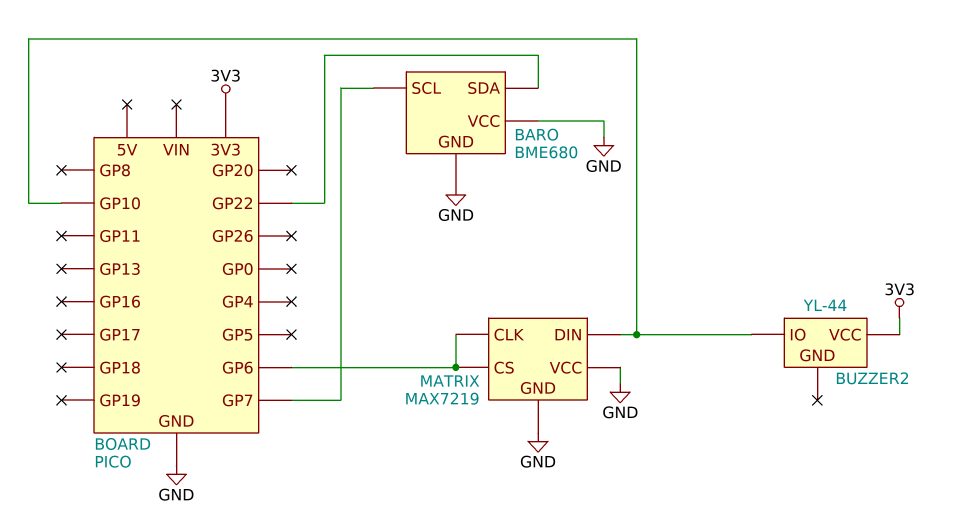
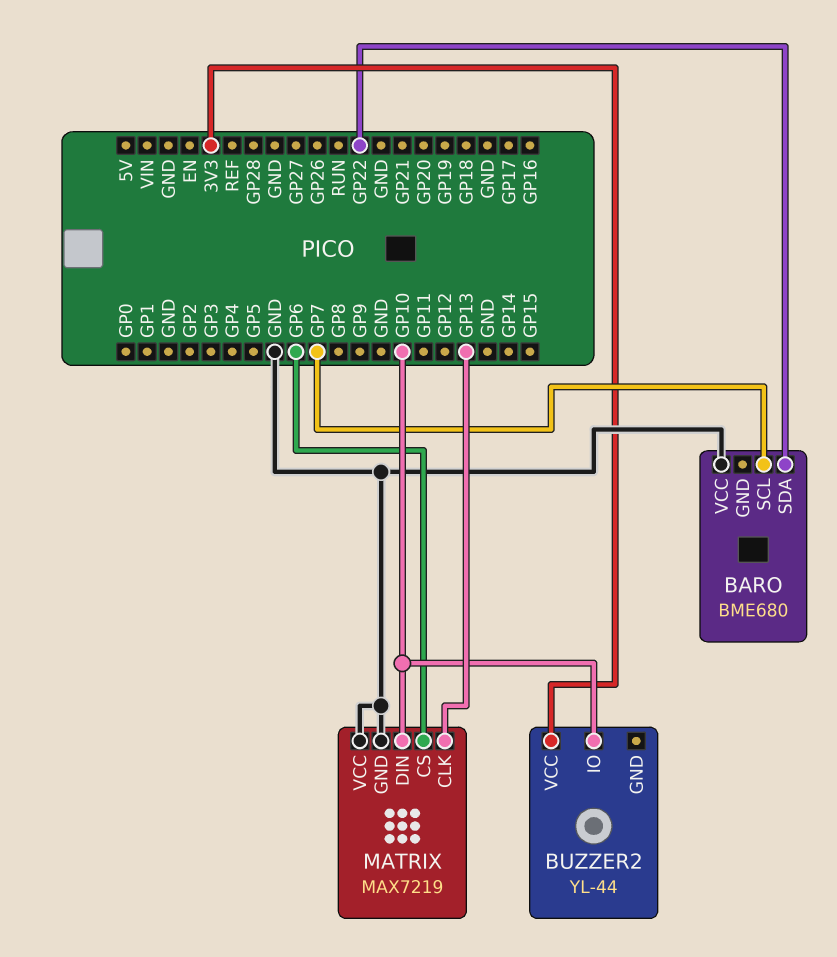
BARO pin GND: GND -> none
MATRIX pin CLK: GP6 -> GP13

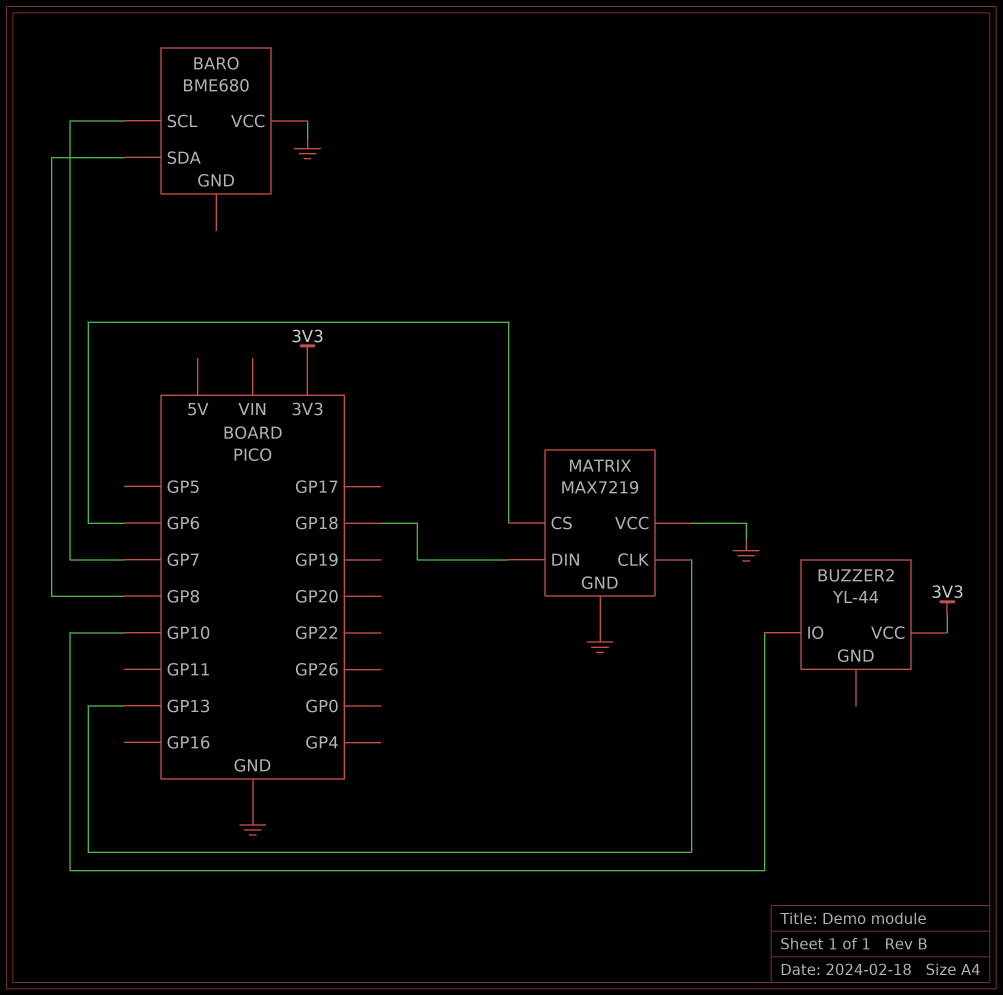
BARO pin SDA: GP22 -> GP8
MATRIX pin DIN: GP10 -> GP18

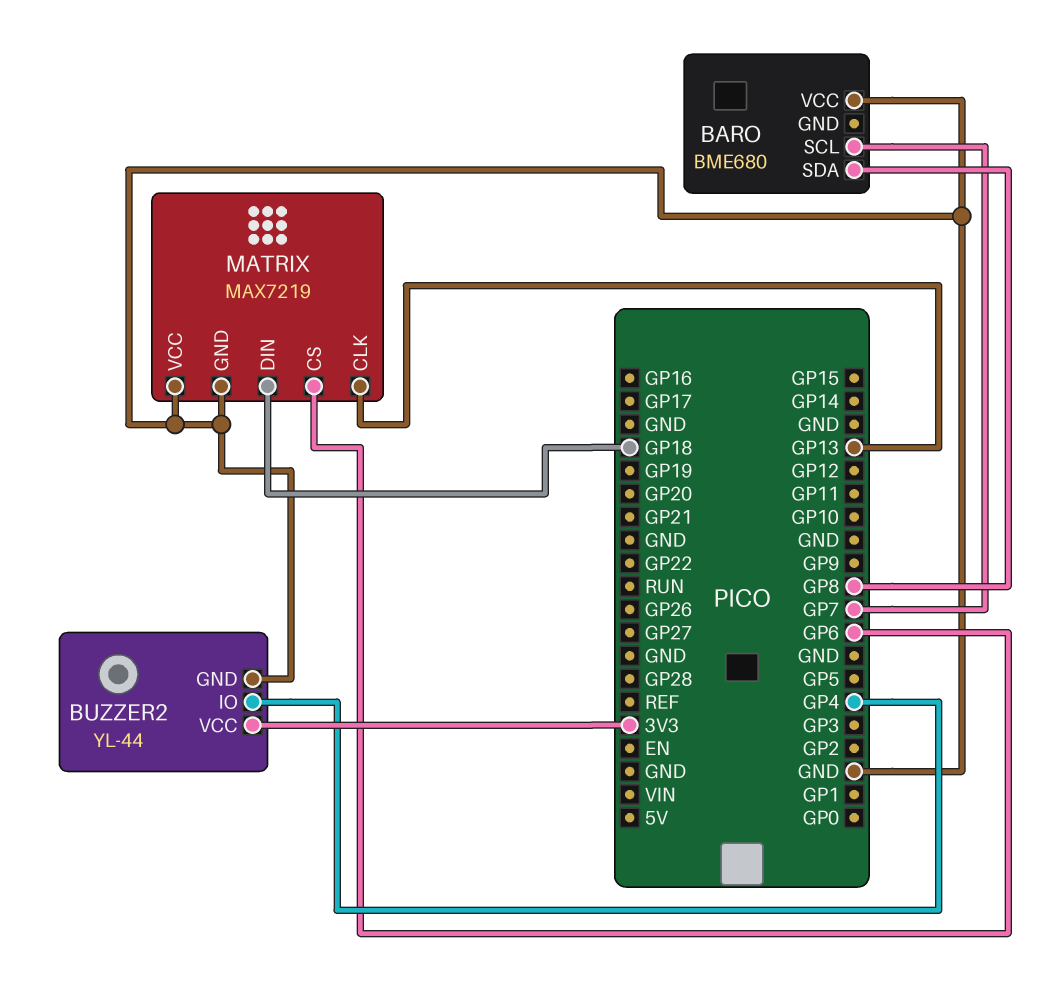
BUZZER2 pin GND: none -> GND
BUZZER2 pin IO: GP10 -> GP4

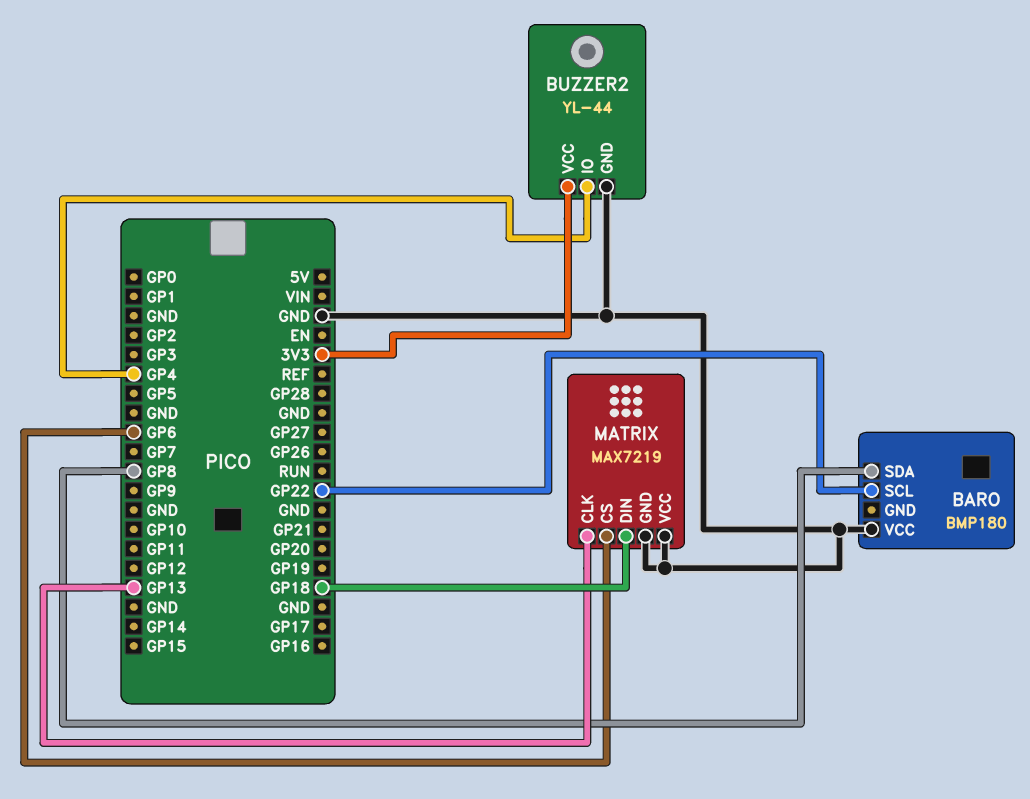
BARO: BME680 -> BMP180
BARO pin SCL: GP7 -> GP22

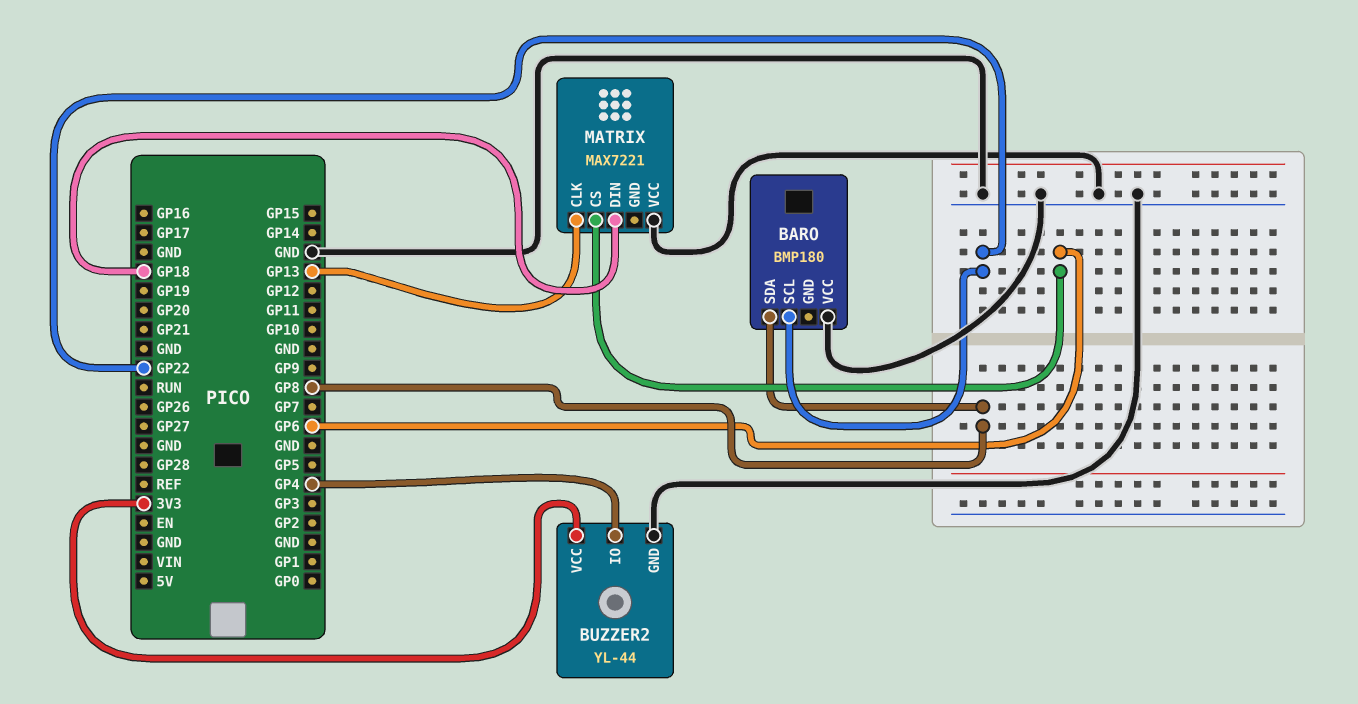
MATRIX: MAX7219 -> MAX7221
MATRIX pin GND: GND -> none

